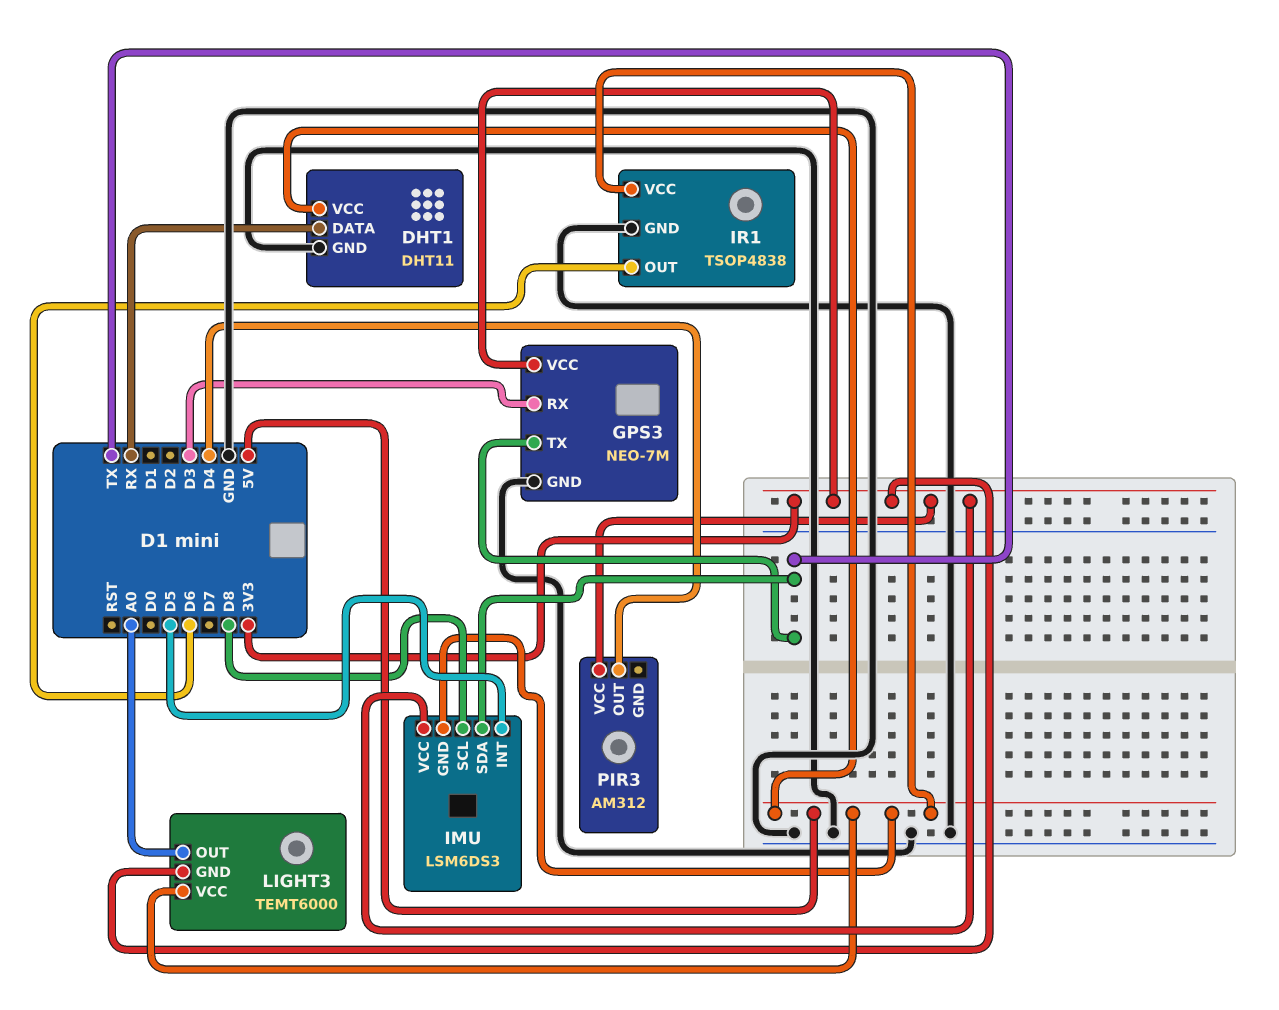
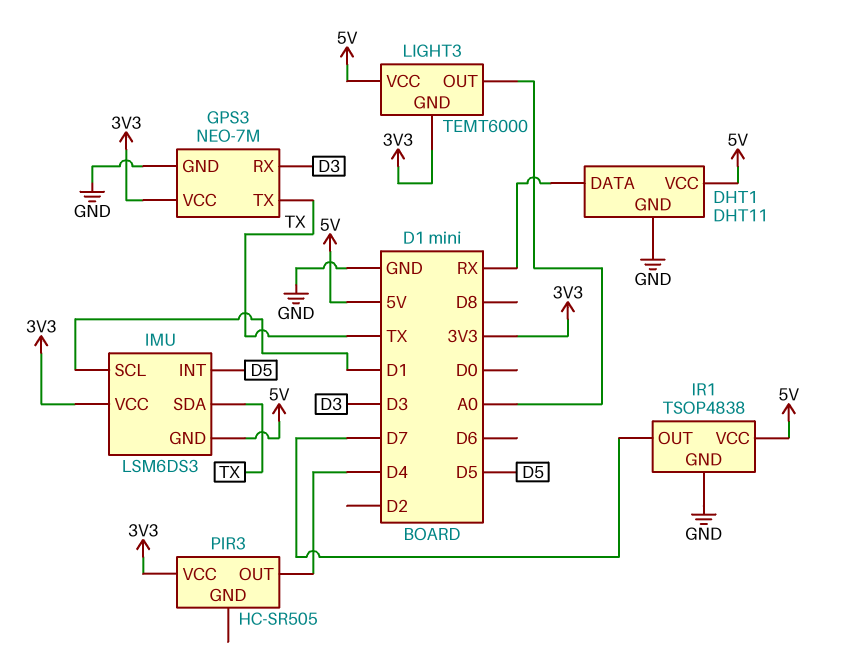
IMU pin SCL: D8 -> D1
IR1 pin OUT: D6 -> D7
PIR3: AM312 -> HC-SR505

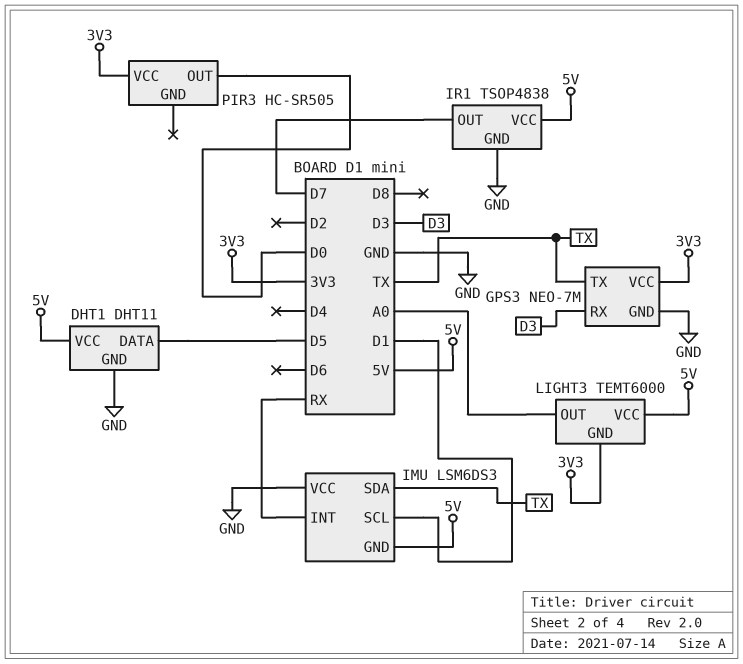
DHT1 pin DATA: RX -> D5
IMU pin INT: D5 -> RX
IMU pin VCC: 3V3 -> GND
PIR3 pin OUT: D4 -> D0

